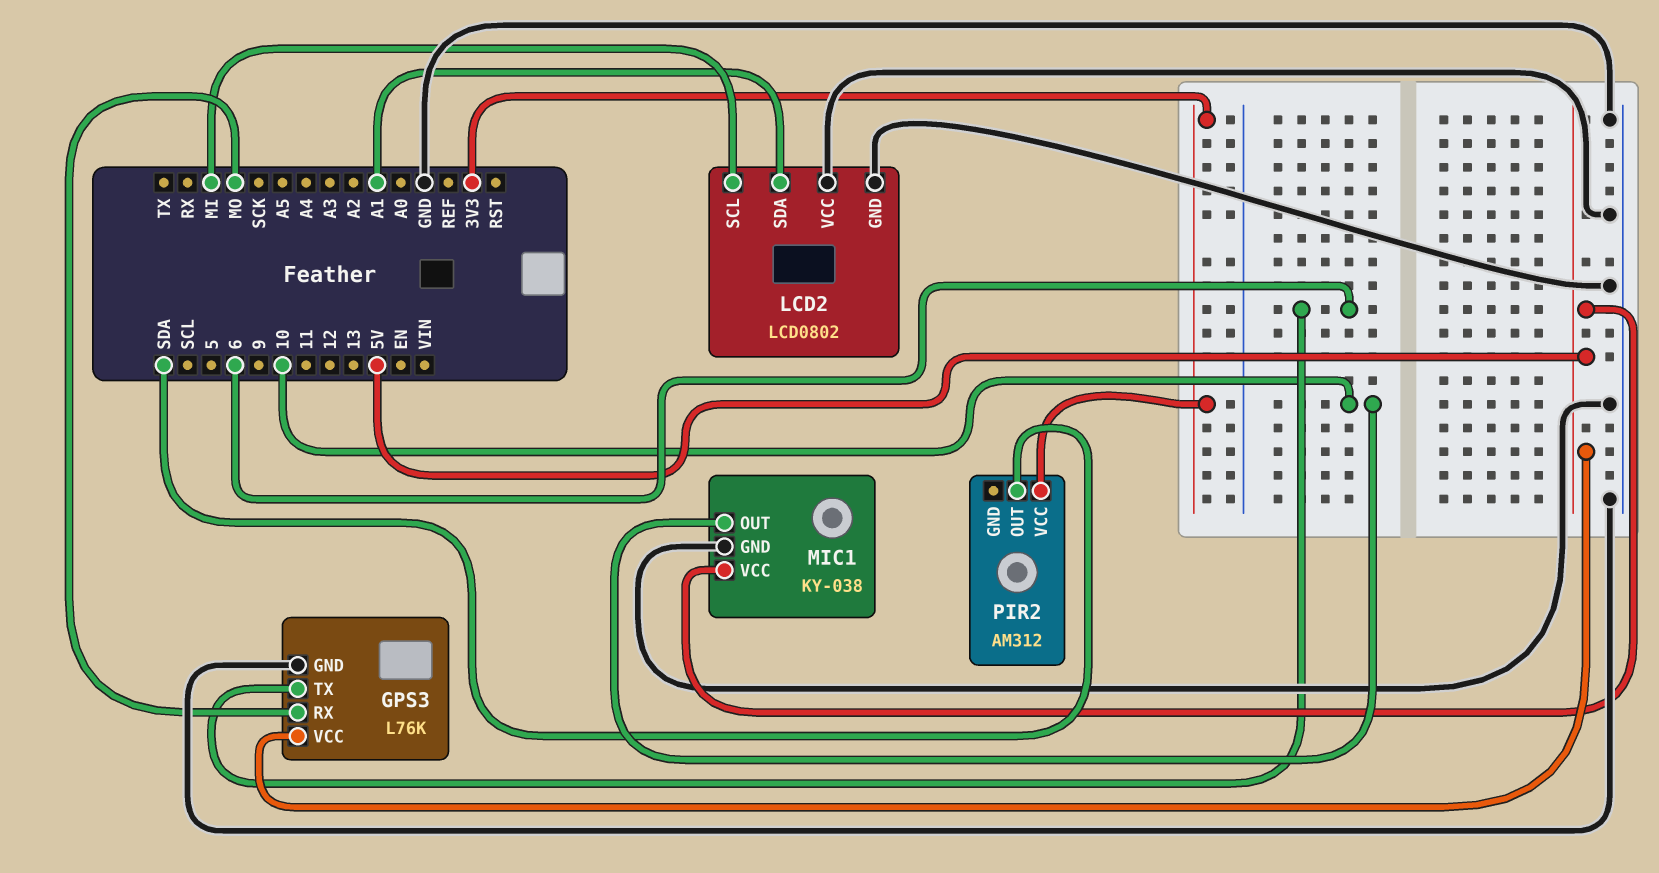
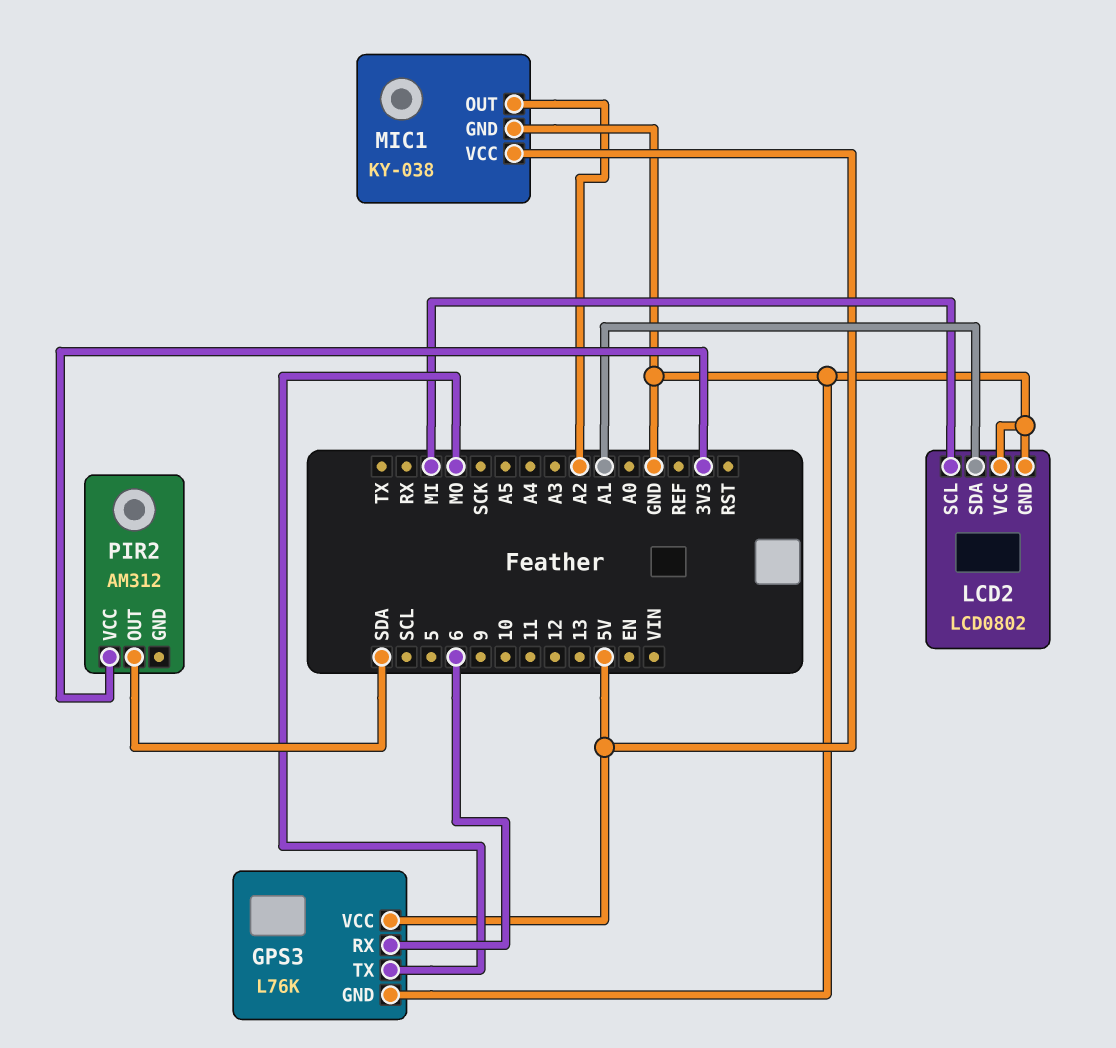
GPS3 pin RX: MO -> 6
GPS3 pin TX: 6 -> MO
MIC1 pin OUT: 10 -> A2

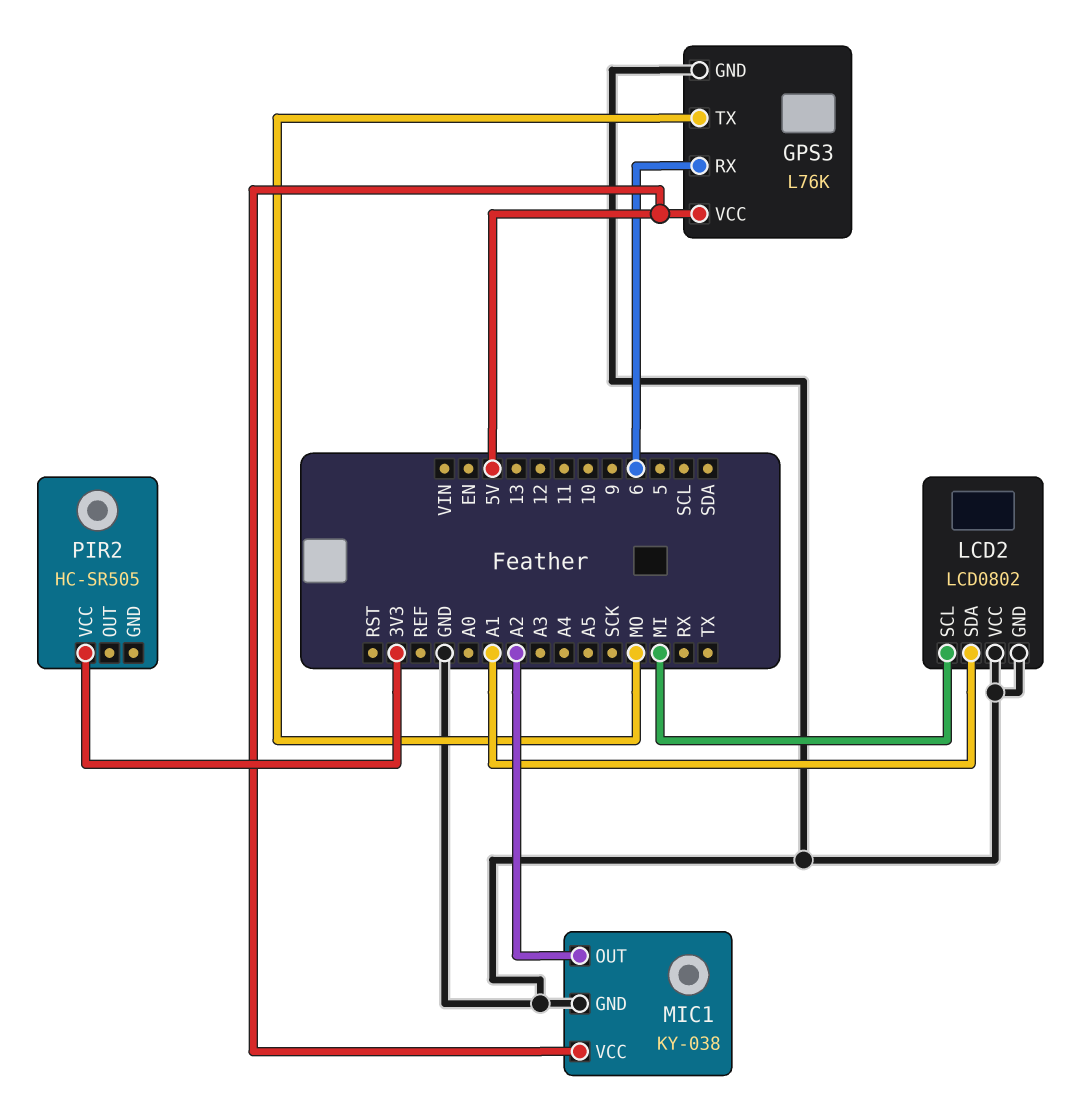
PIR2: AM312 -> HC-SR505
PIR2 pin OUT: SDA -> none

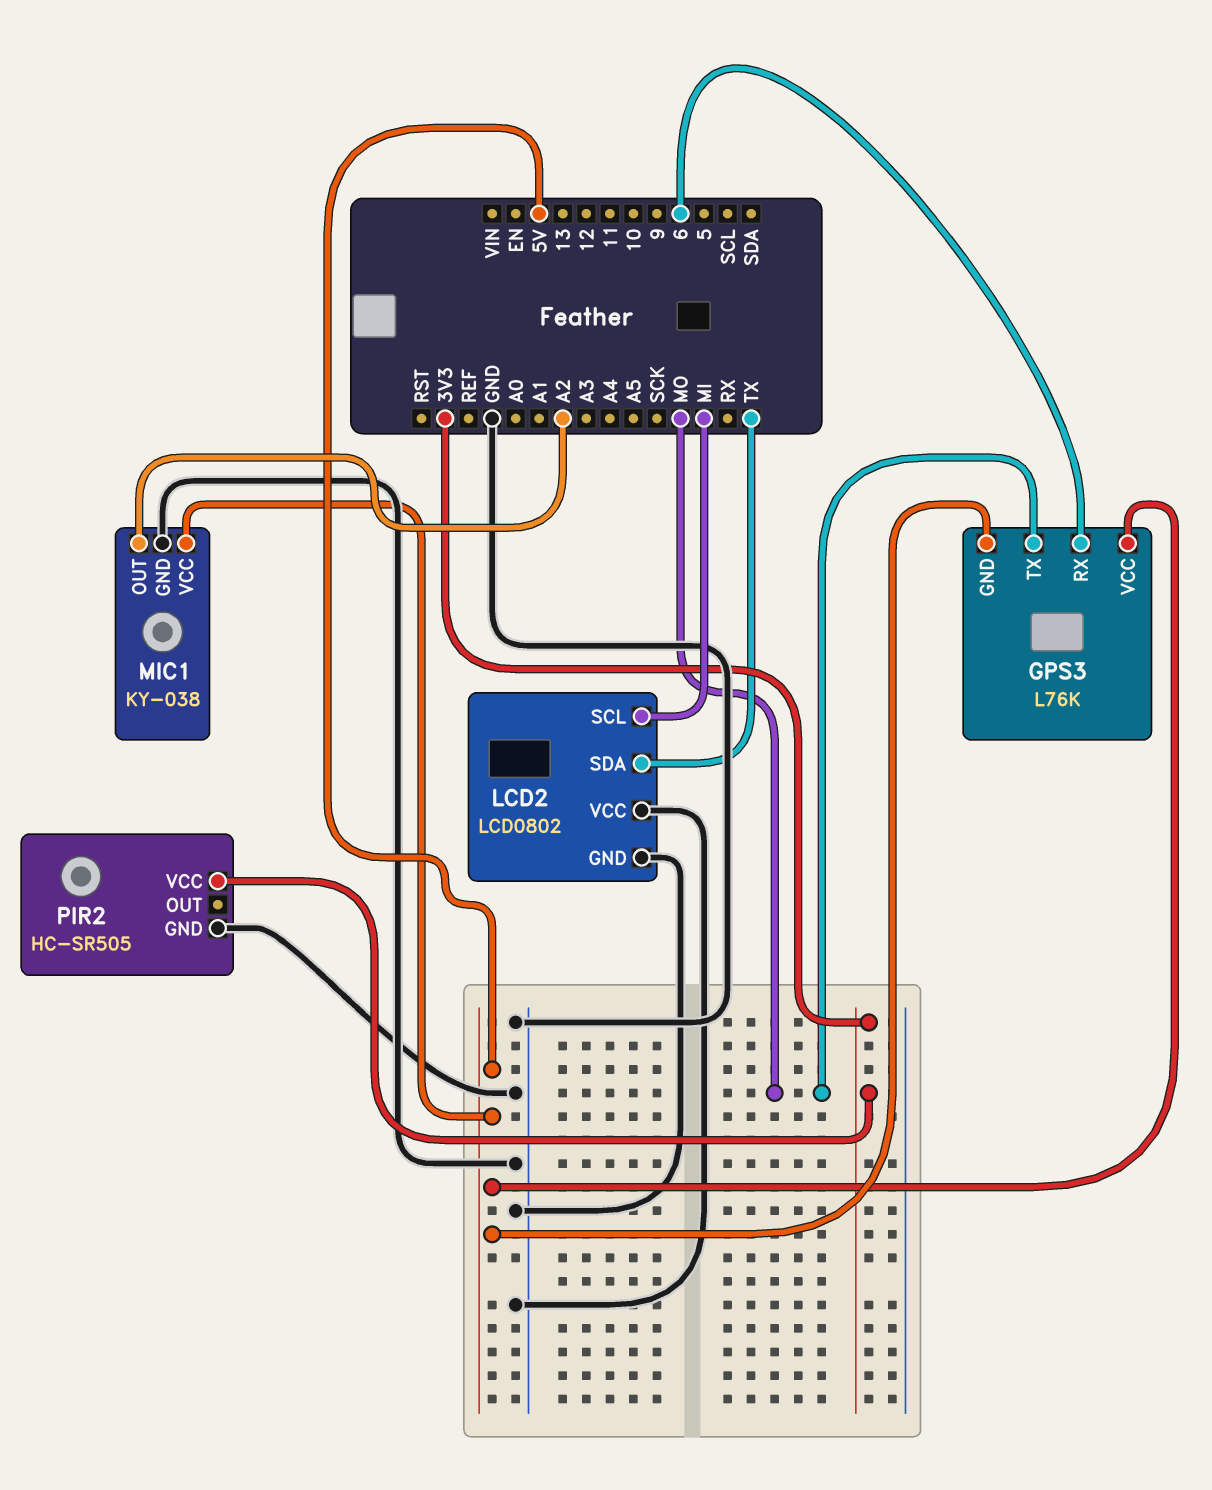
GPS3 pin GND: GND -> 5V
LCD2 pin SDA: A1 -> TX
PIR2 pin GND: none -> GND

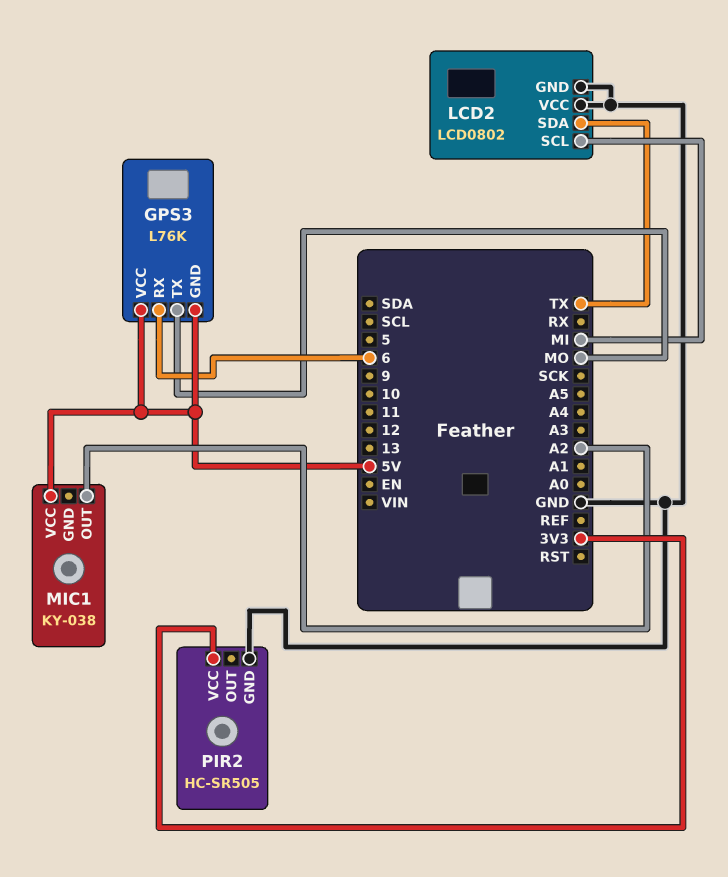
MIC1 pin GND: GND -> none

